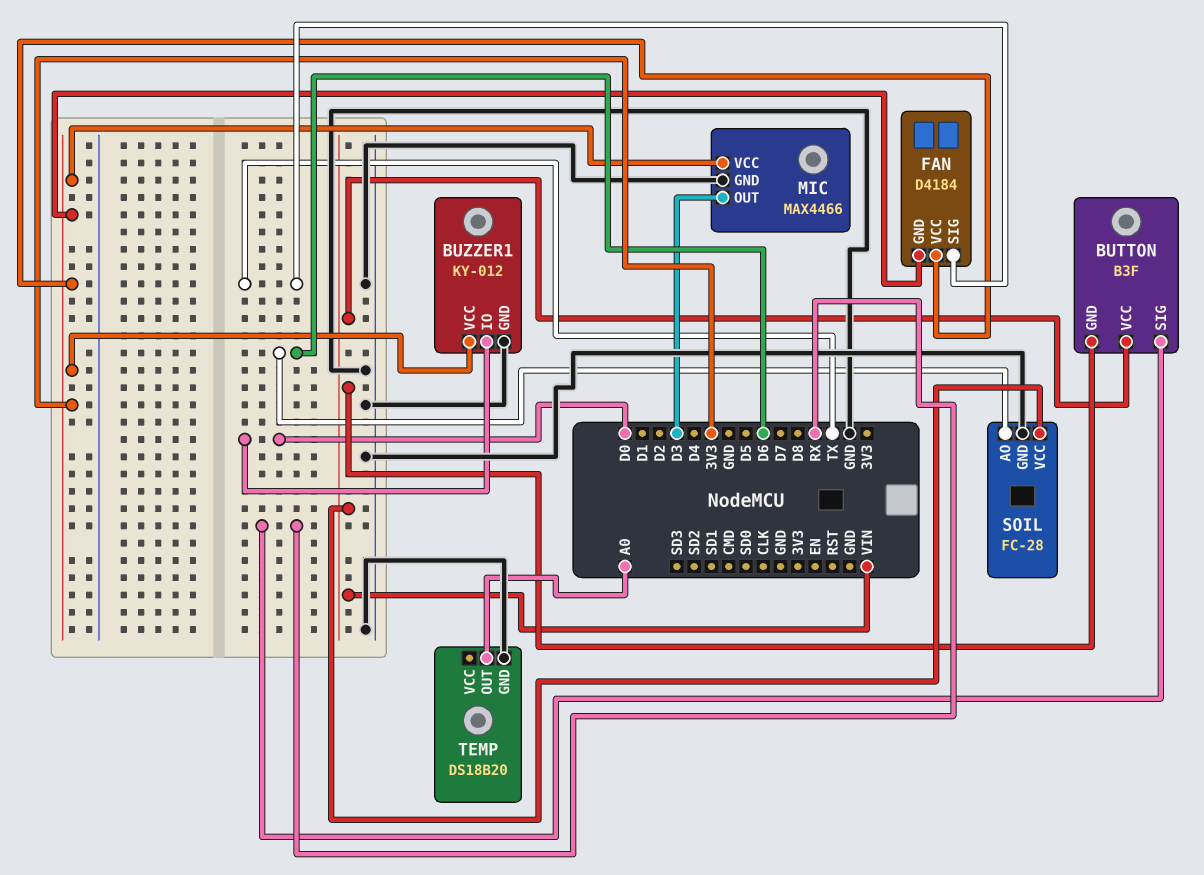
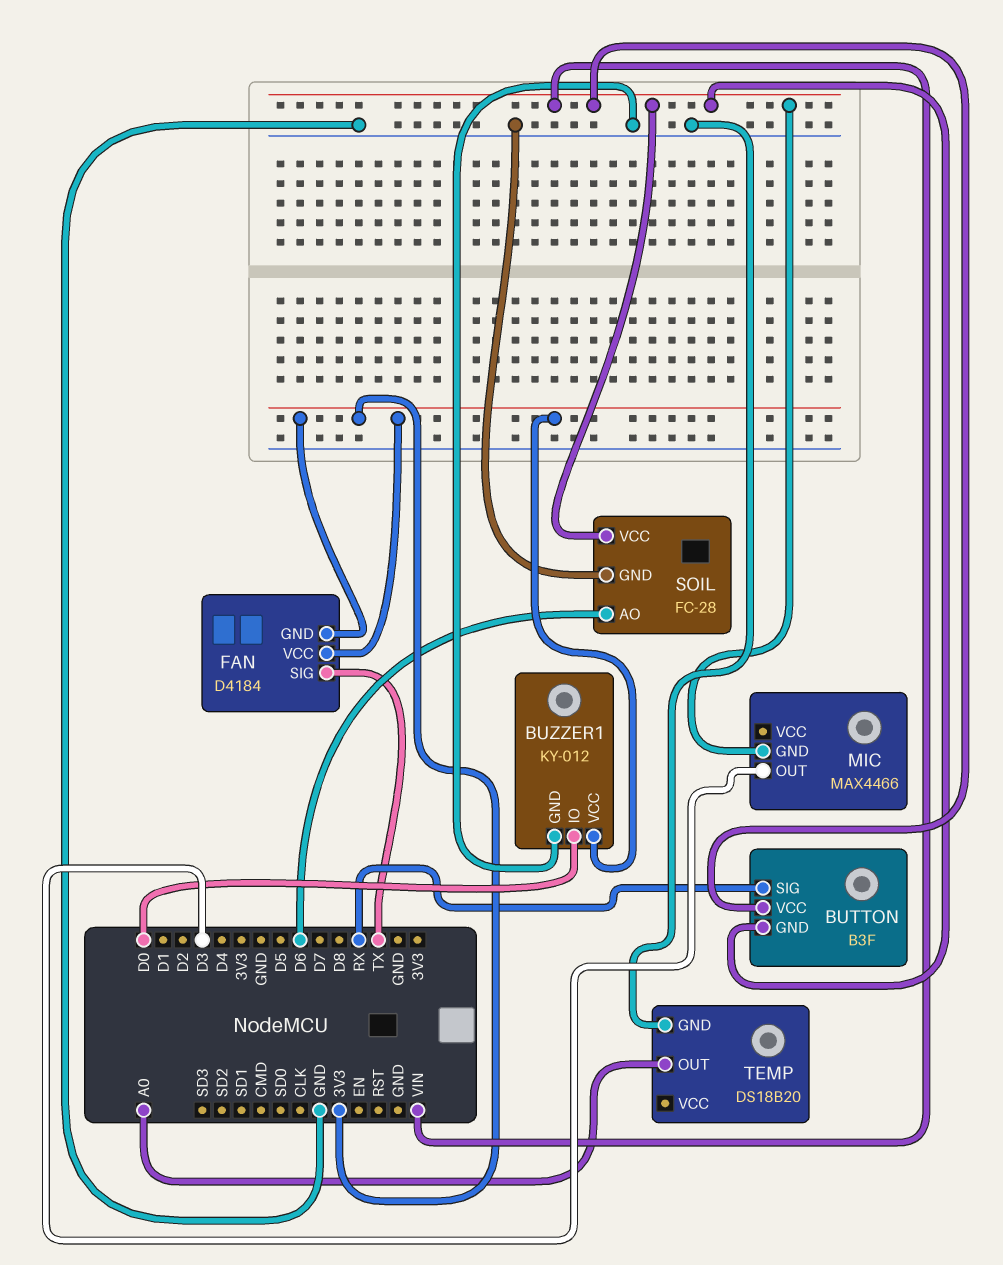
MIC pin GND: GND -> VIN
MIC pin VCC: 3V3 -> none

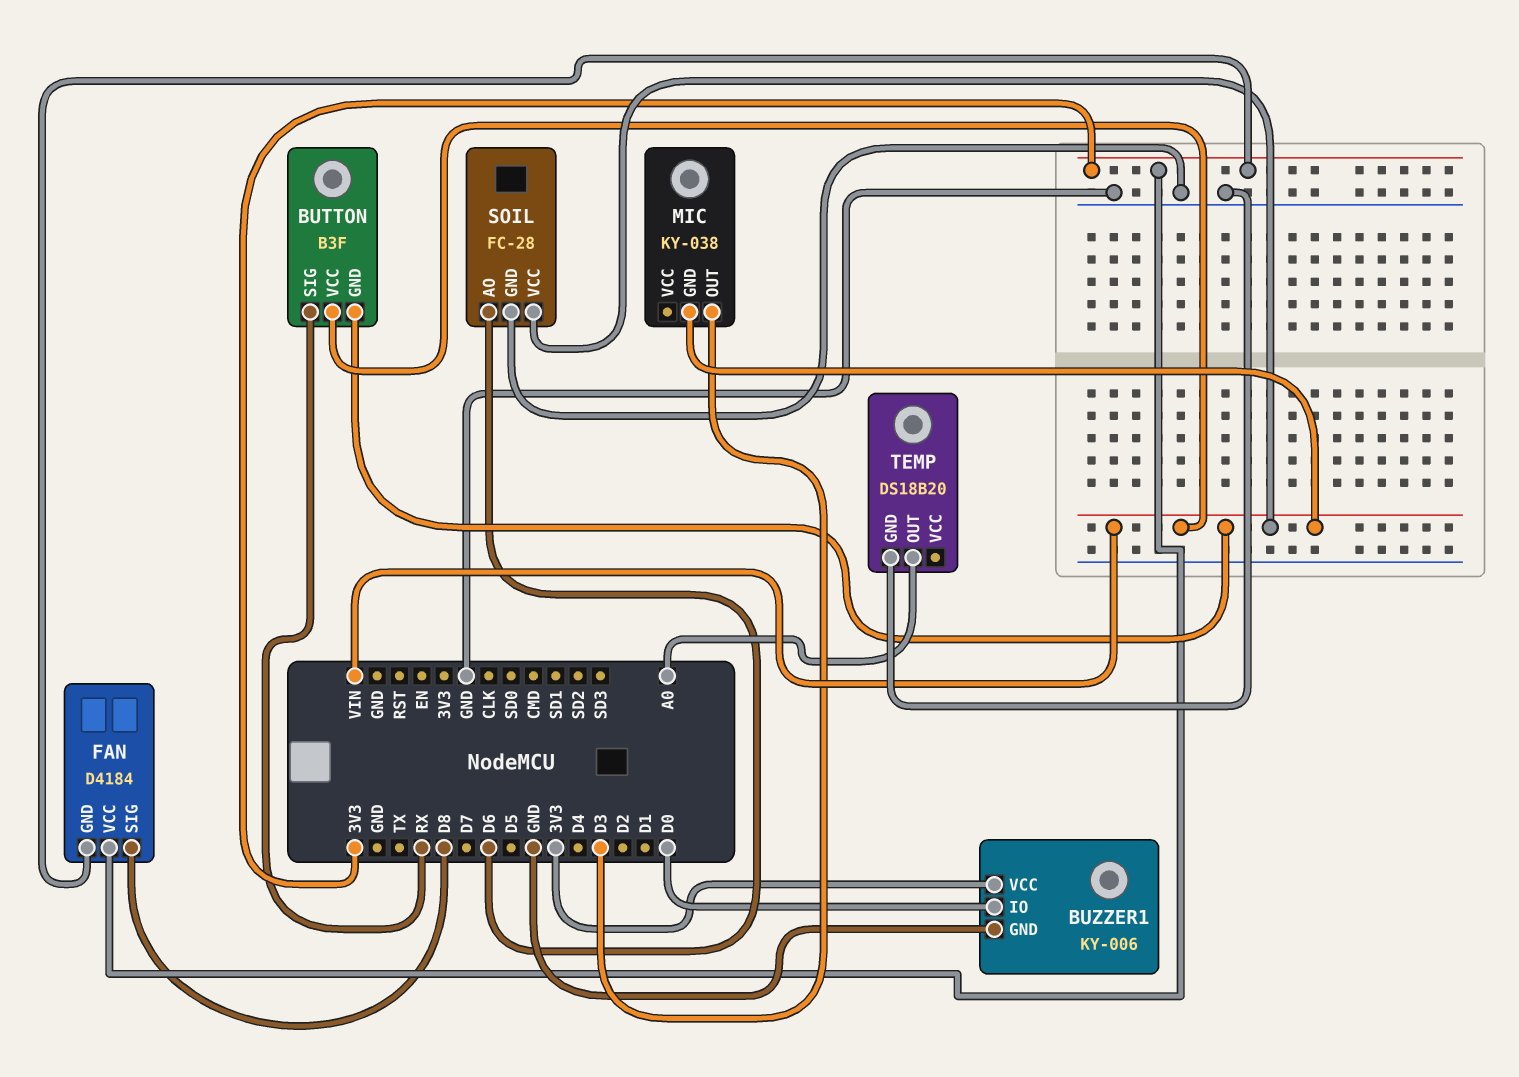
BUZZER1: KY-012 -> KY-006
FAN pin SIG: TX -> D8
MIC: MAX4466 -> KY-038

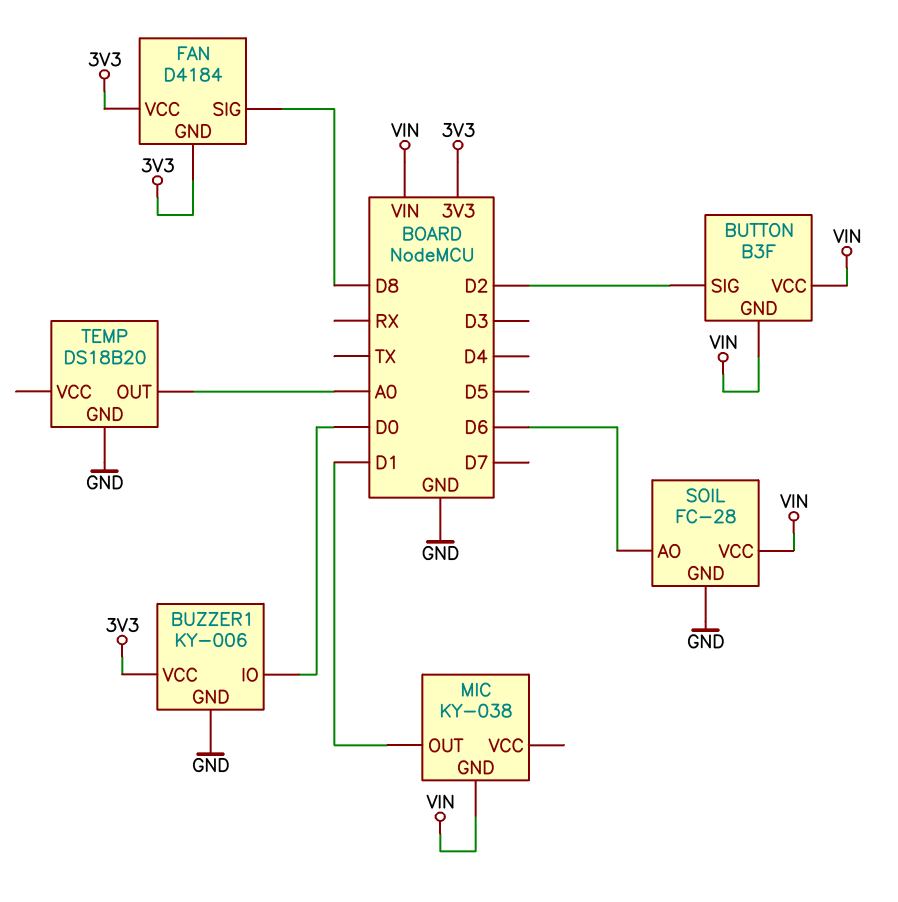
BUTTON pin SIG: RX -> D2
MIC pin OUT: D3 -> D1

